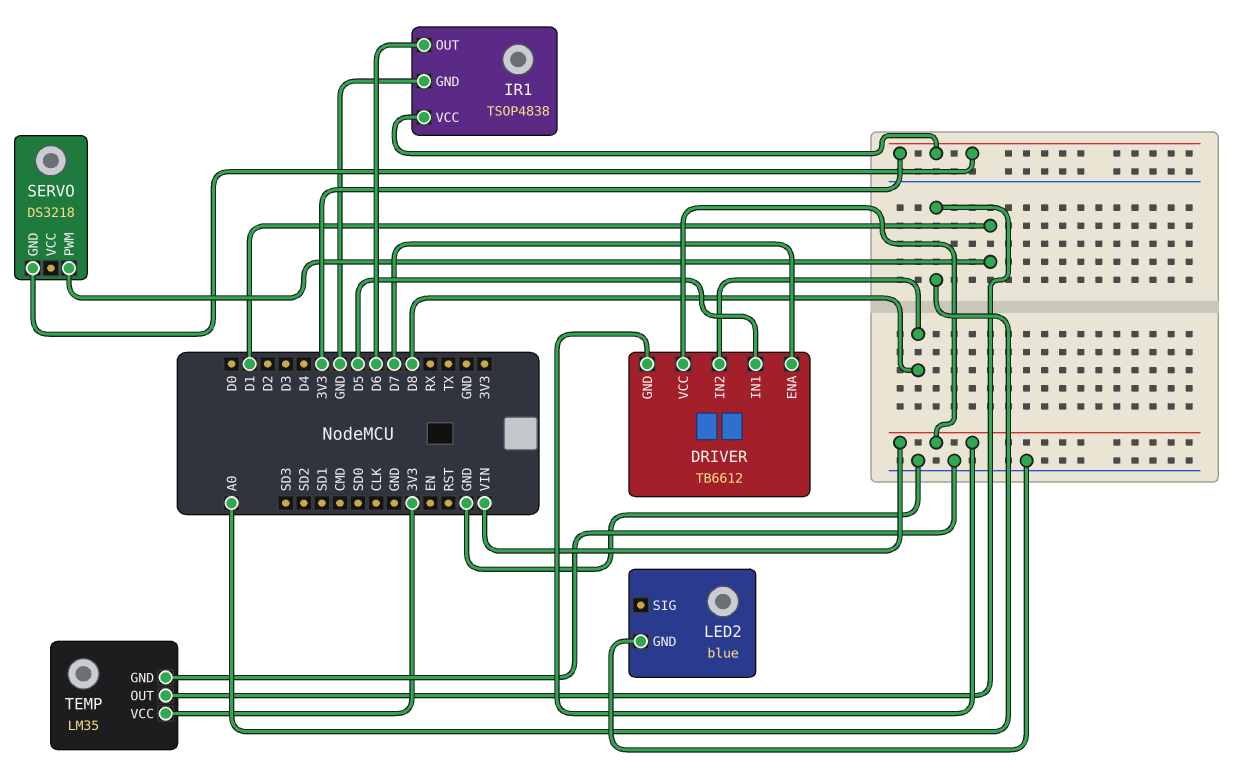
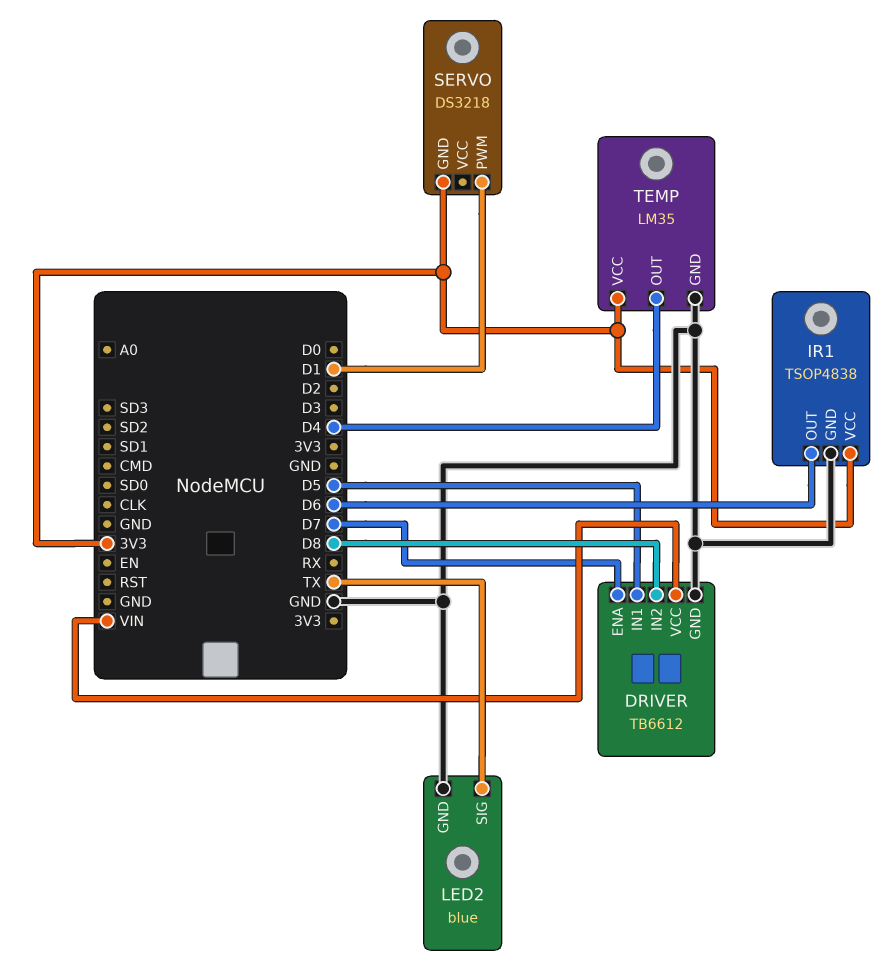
DRIVER pin GND: VIN -> GND
LED2 pin SIG: none -> TX
TEMP pin OUT: A0 -> D4

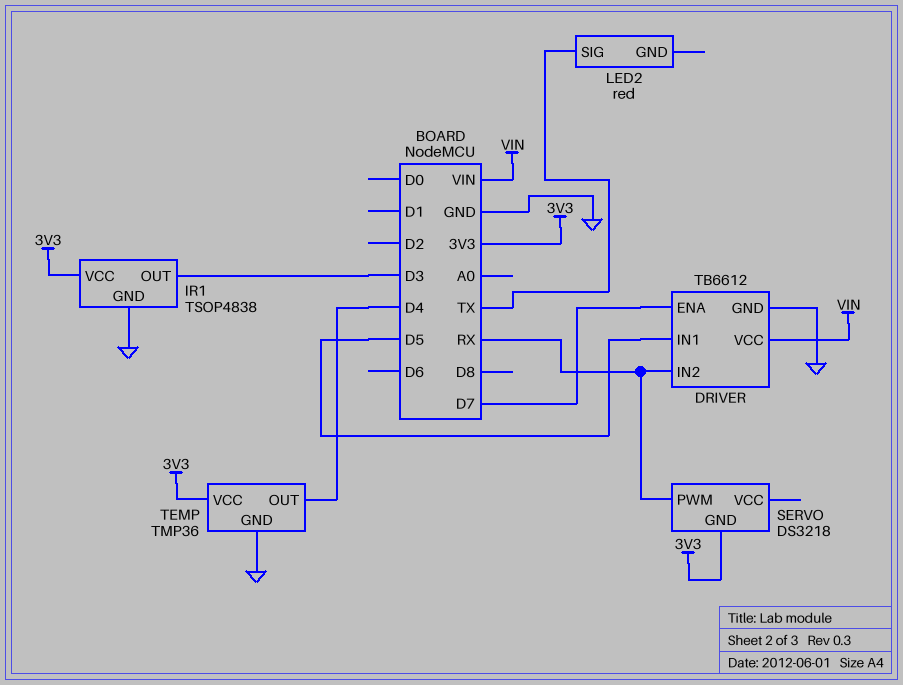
DRIVER pin IN2: D8 -> RX
IR1 pin OUT: D6 -> D3
LED2: blue -> red
LED2 pin GND: GND -> none
SERVO pin PWM: D1 -> RX
TEMP: LM35 -> TMP36

